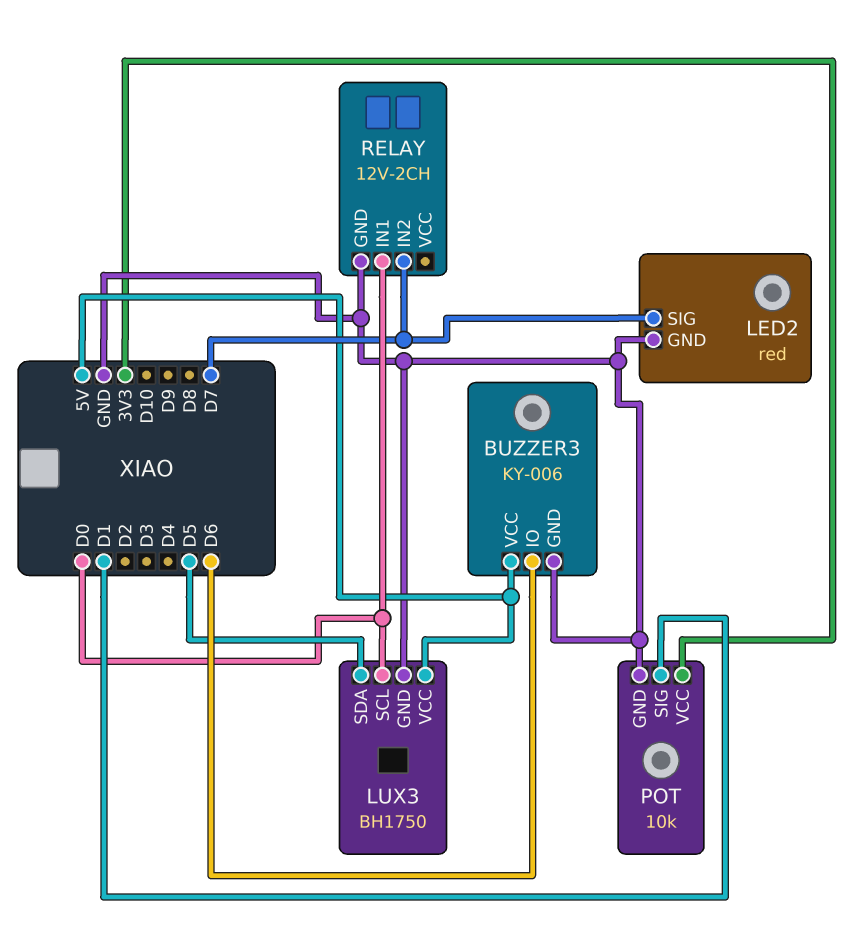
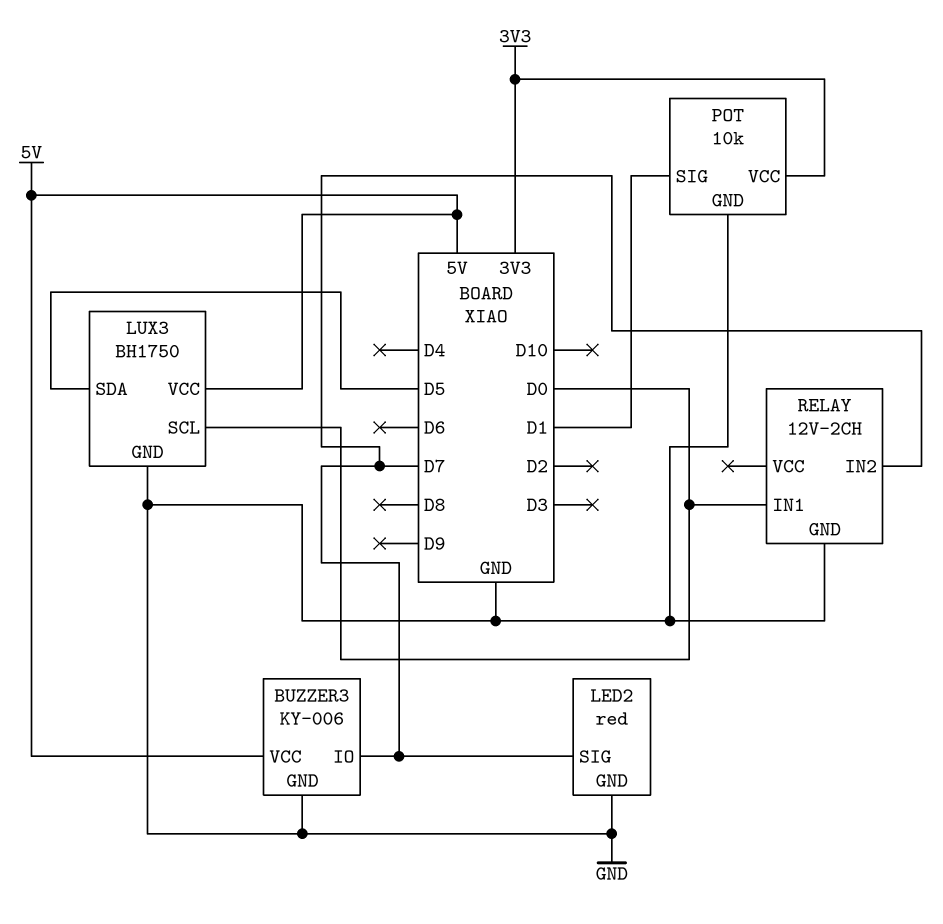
BUZZER3 pin IO: D6 -> D7

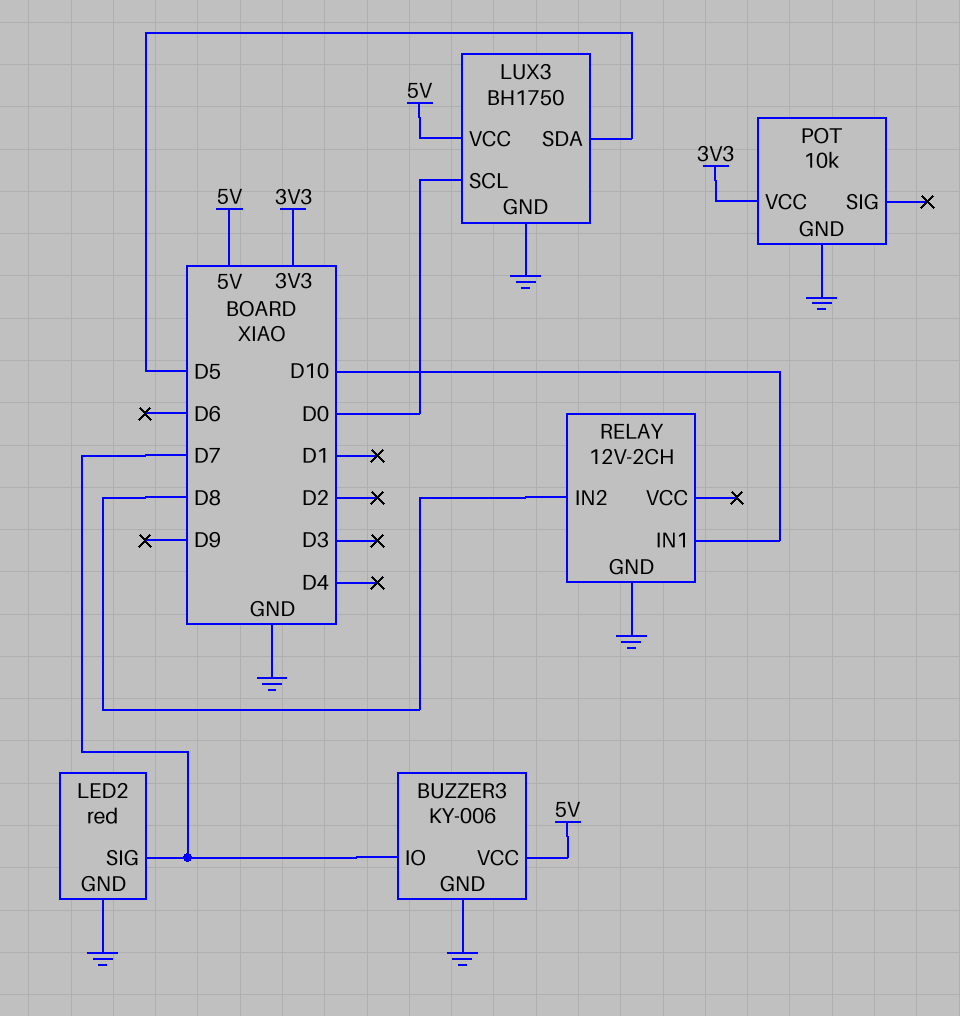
POT pin SIG: D1 -> none
RELAY pin IN1: D0 -> D10
RELAY pin IN2: D7 -> D8

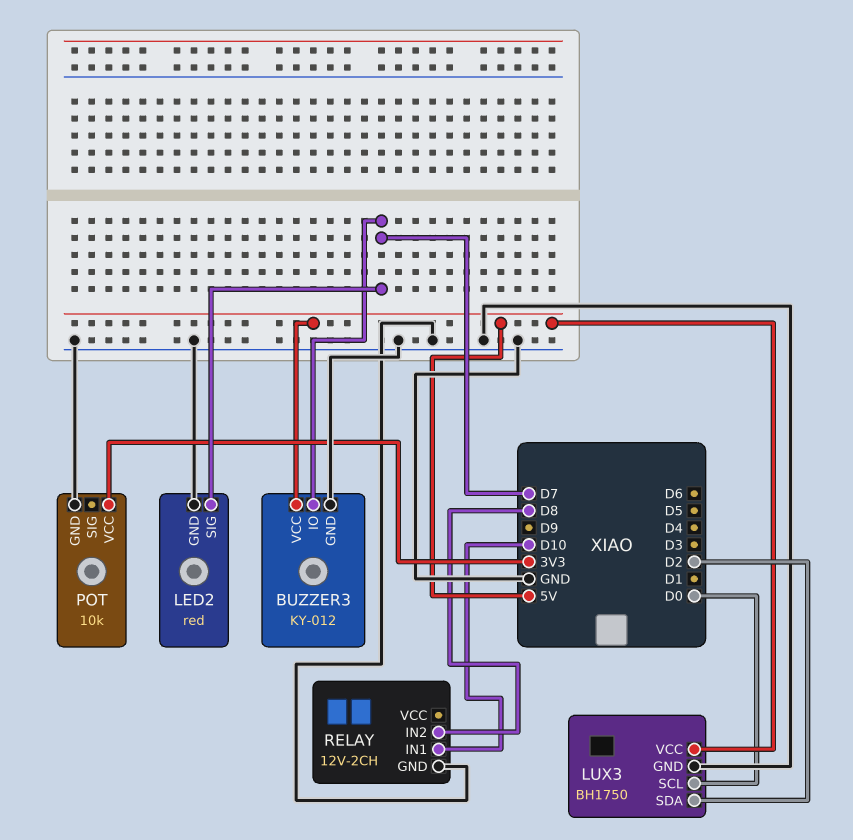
BUZZER3: KY-006 -> KY-012
LUX3 pin SDA: D5 -> D2

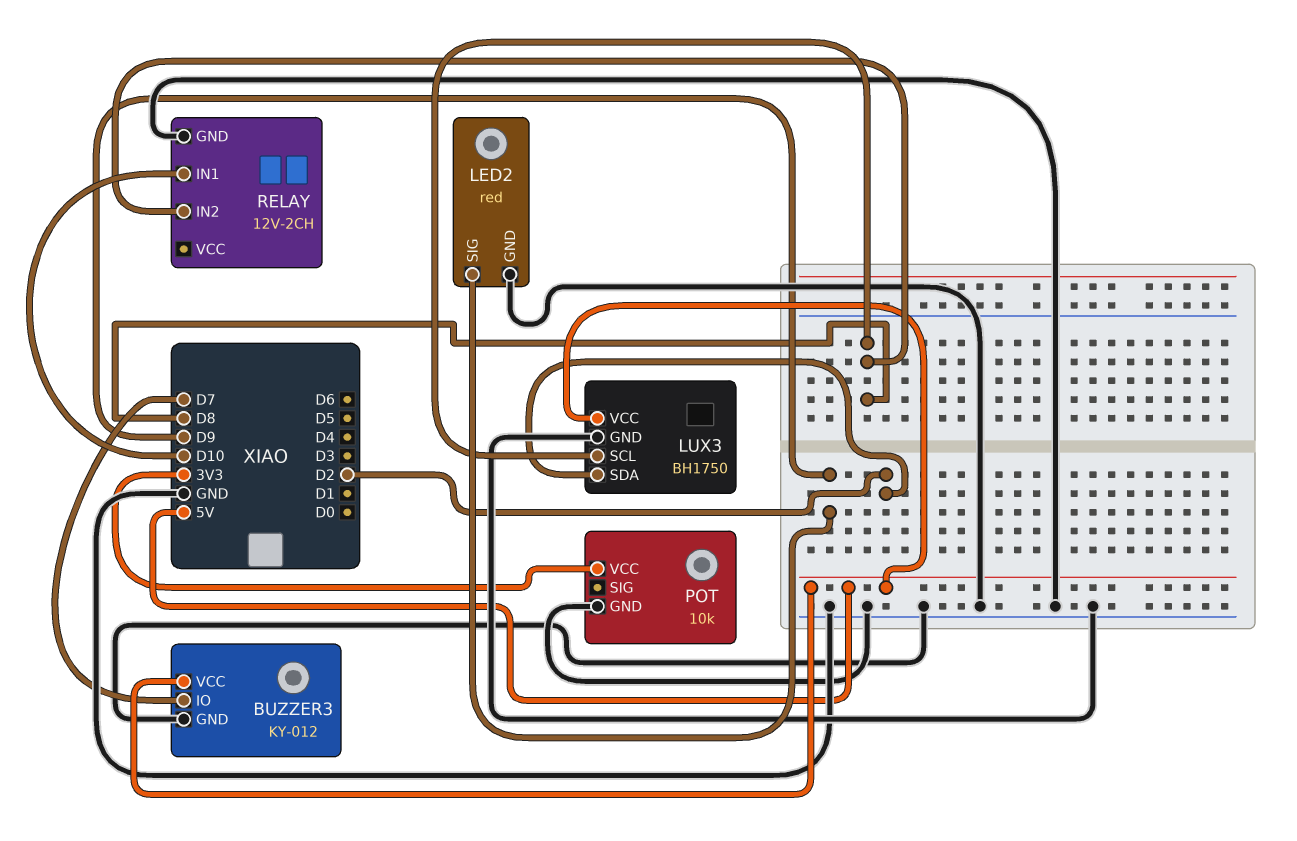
LED2 pin SIG: D7 -> D9
LUX3 pin SCL: D0 -> D8

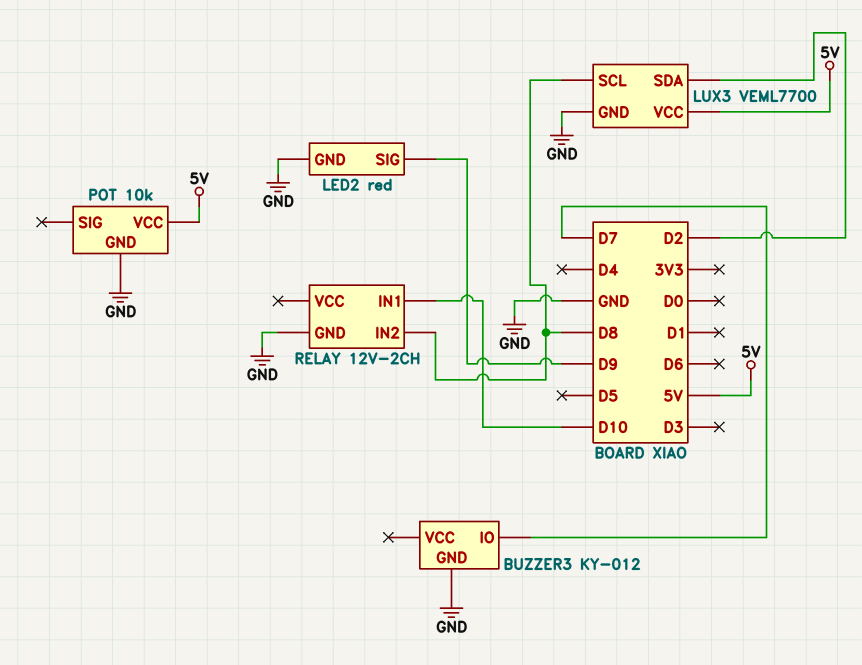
BUZZER3 pin VCC: 5V -> none
LUX3: BH1750 -> VEML7700
POT pin VCC: 3V3 -> 5V

